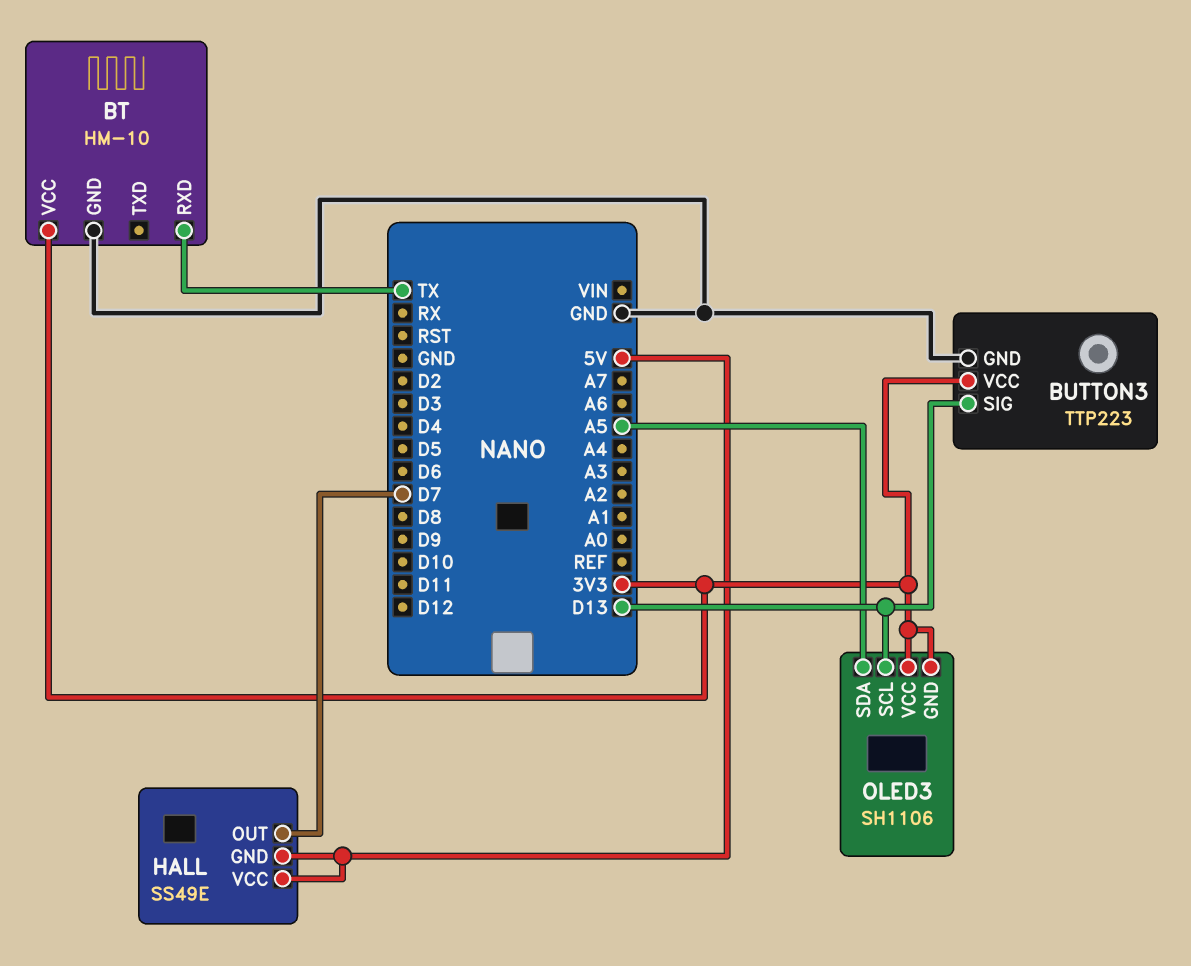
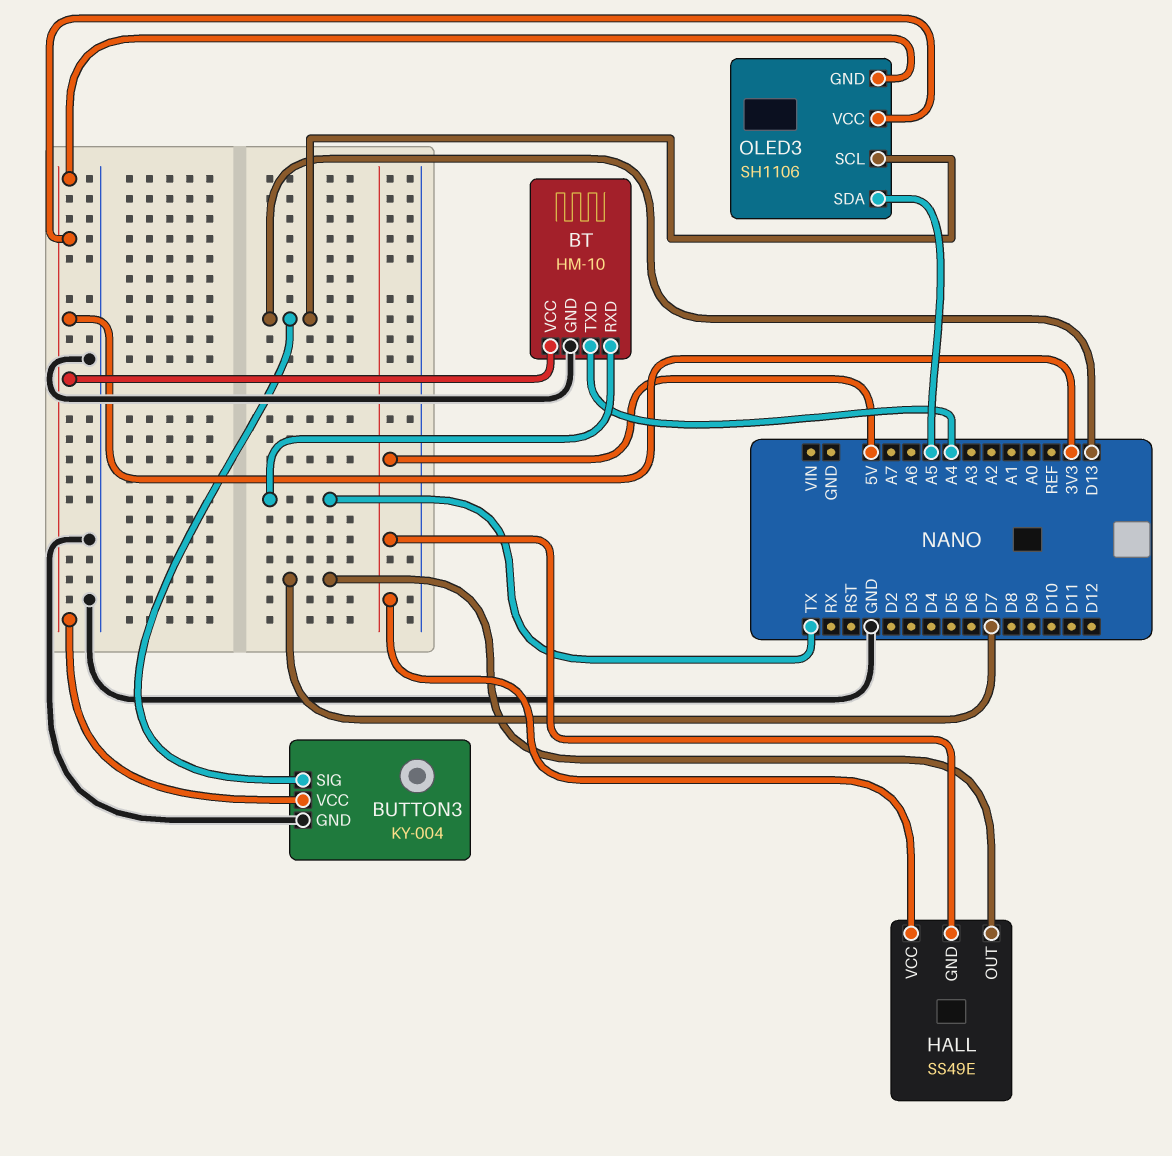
BT pin TXD: none -> A4
BUTTON3: TTP223 -> KY-004

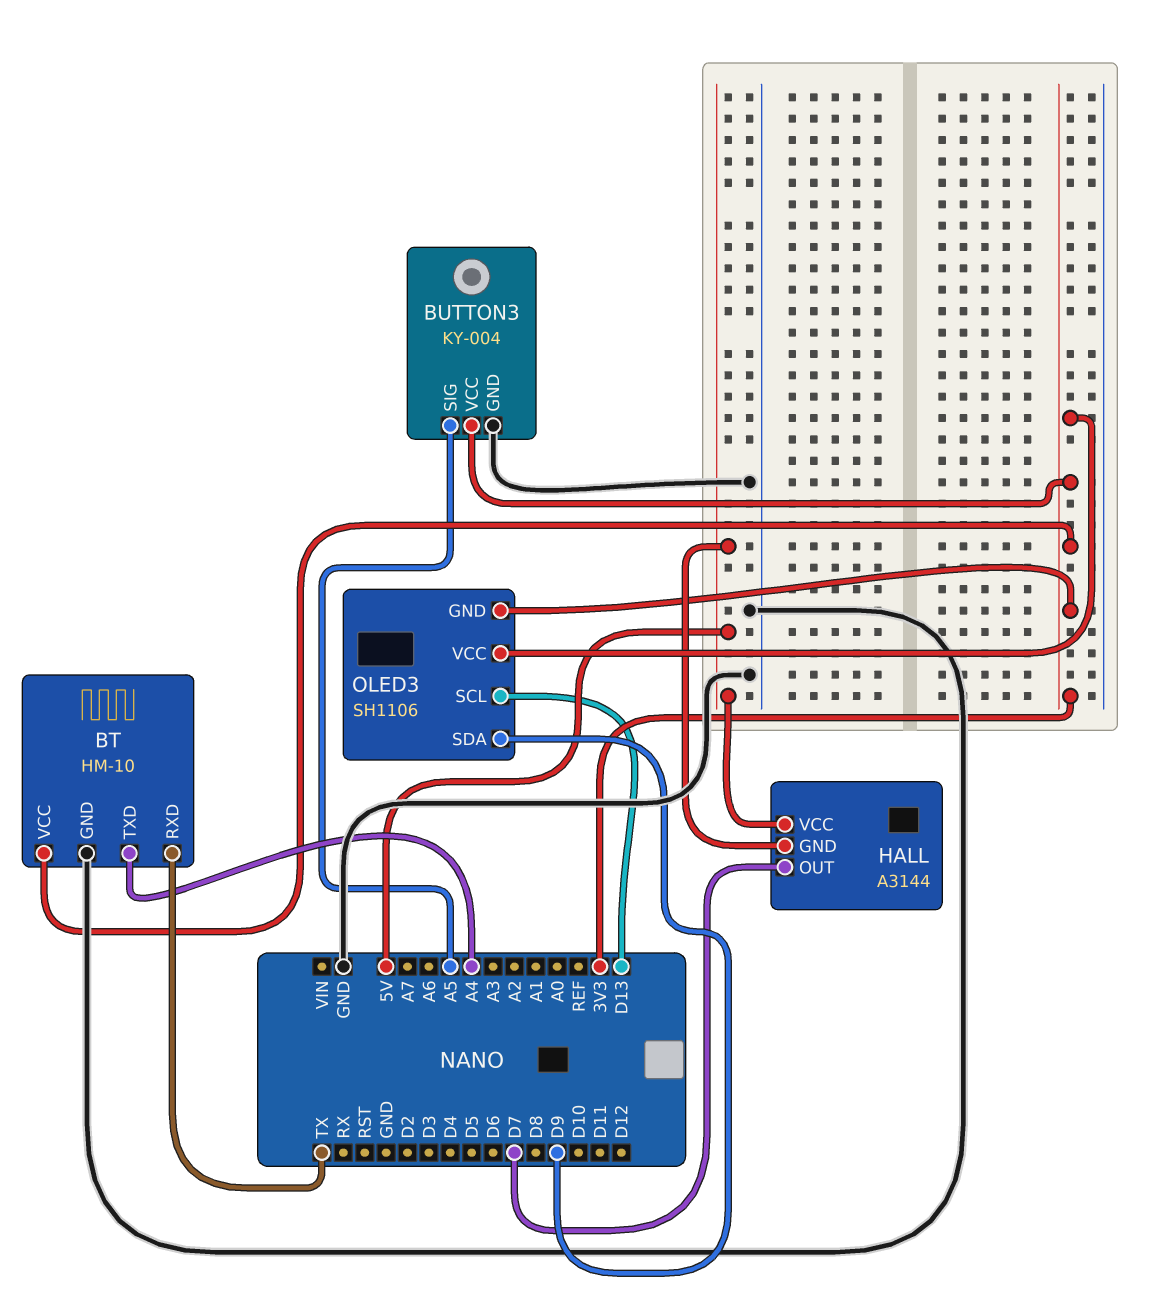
BUTTON3 pin SIG: D13 -> A5
HALL: SS49E -> A3144
OLED3 pin SDA: A5 -> D9

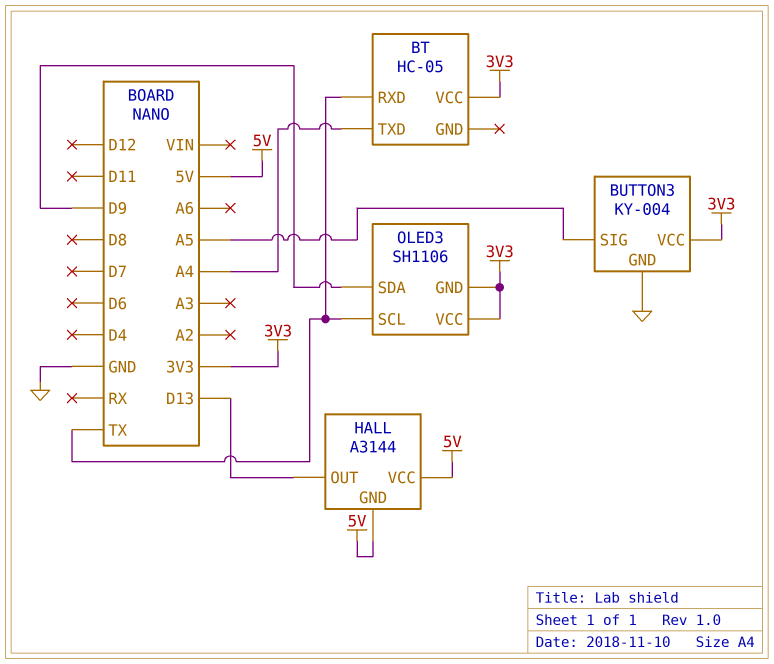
BT: HM-10 -> HC-05
BT pin GND: GND -> none
HALL pin OUT: D7 -> D13
OLED3 pin SCL: D13 -> TX

